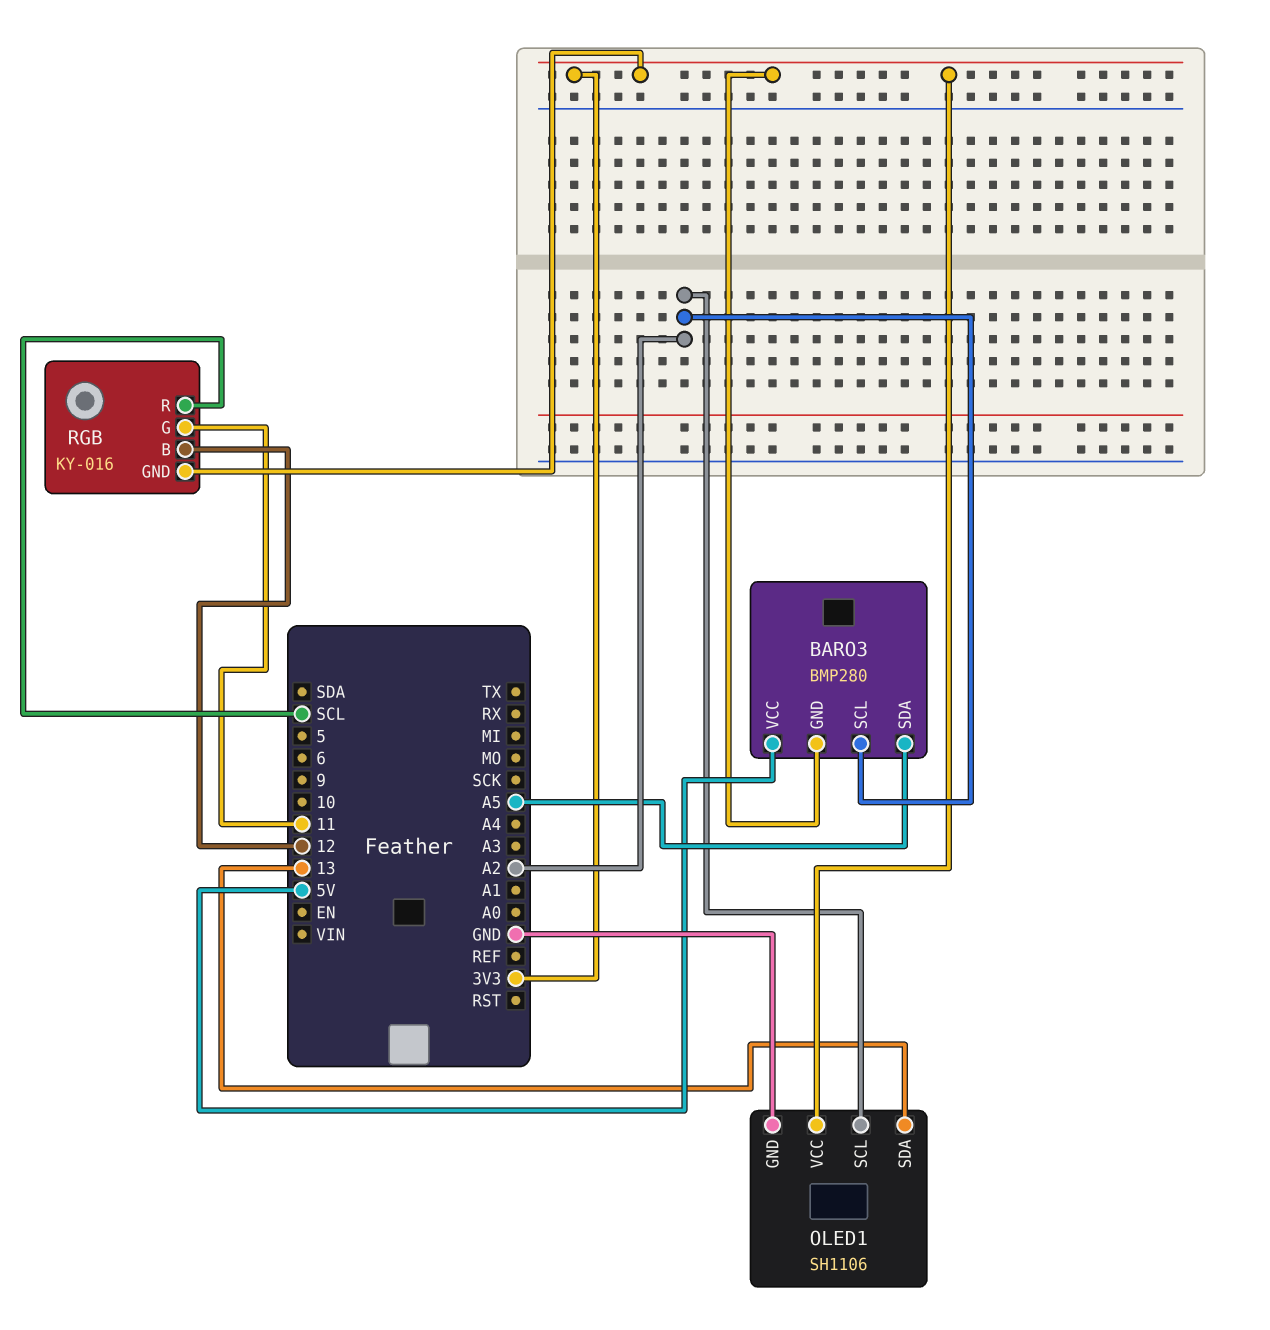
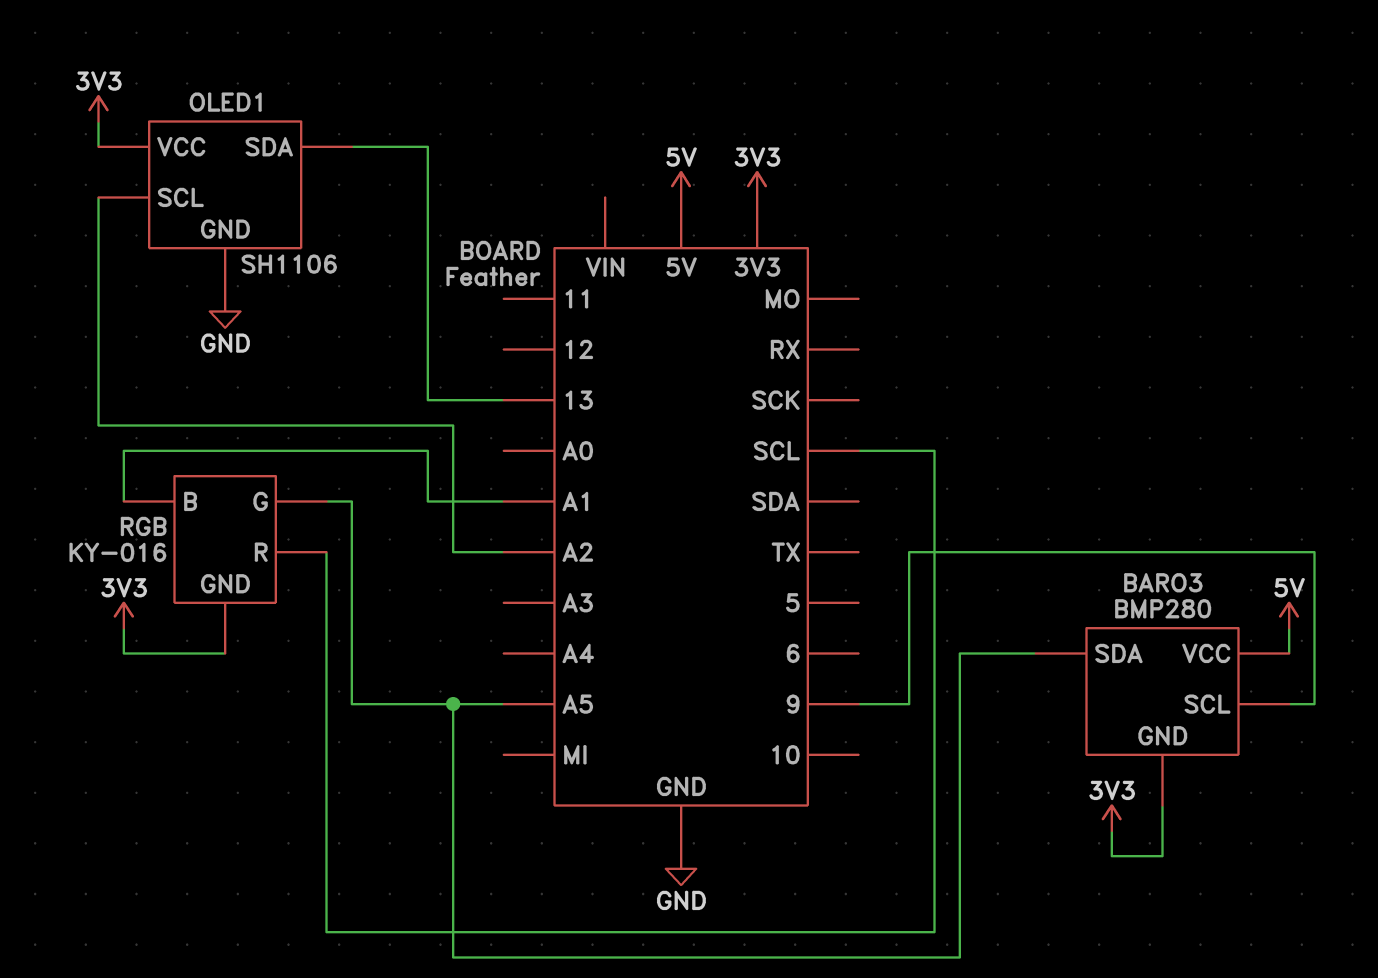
BARO3 pin SCL: A2 -> 9
RGB pin B: 12 -> A1
RGB pin G: 11 -> A5

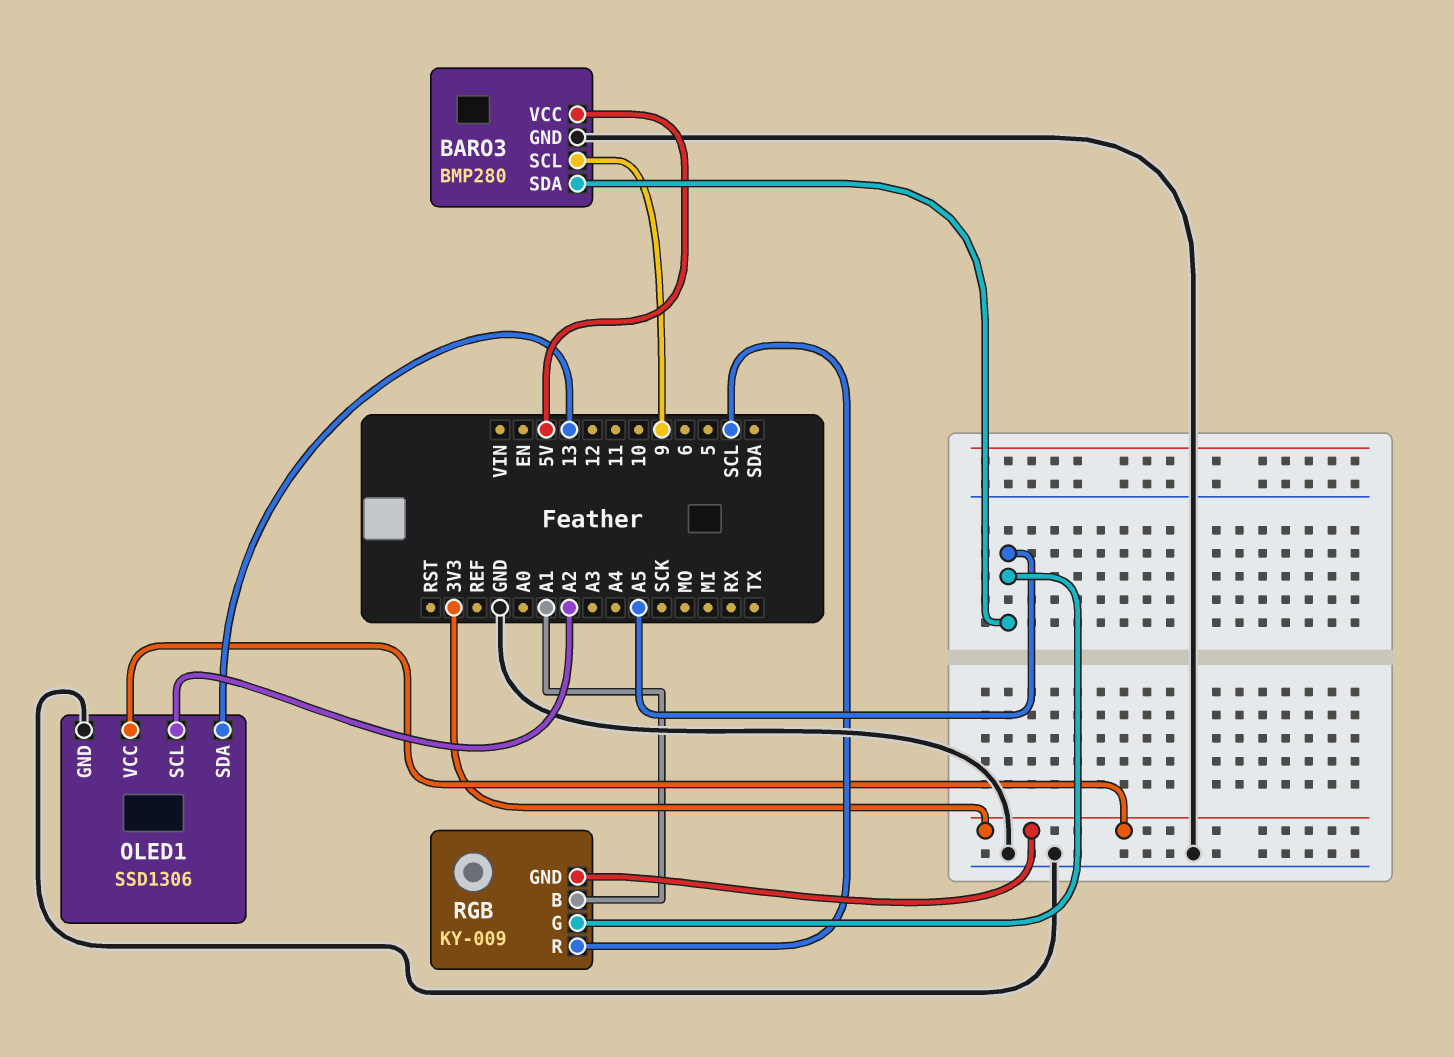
BARO3 pin GND: 3V3 -> GND
OLED1: SH1106 -> SSD1306
RGB: KY-016 -> KY-009

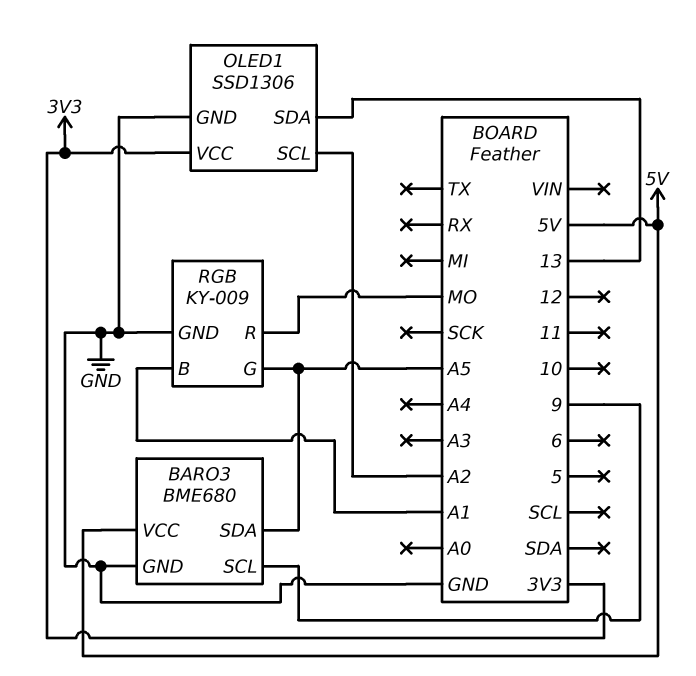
BARO3: BMP280 -> BME680
RGB pin GND: 3V3 -> GND
RGB pin R: SCL -> MO

